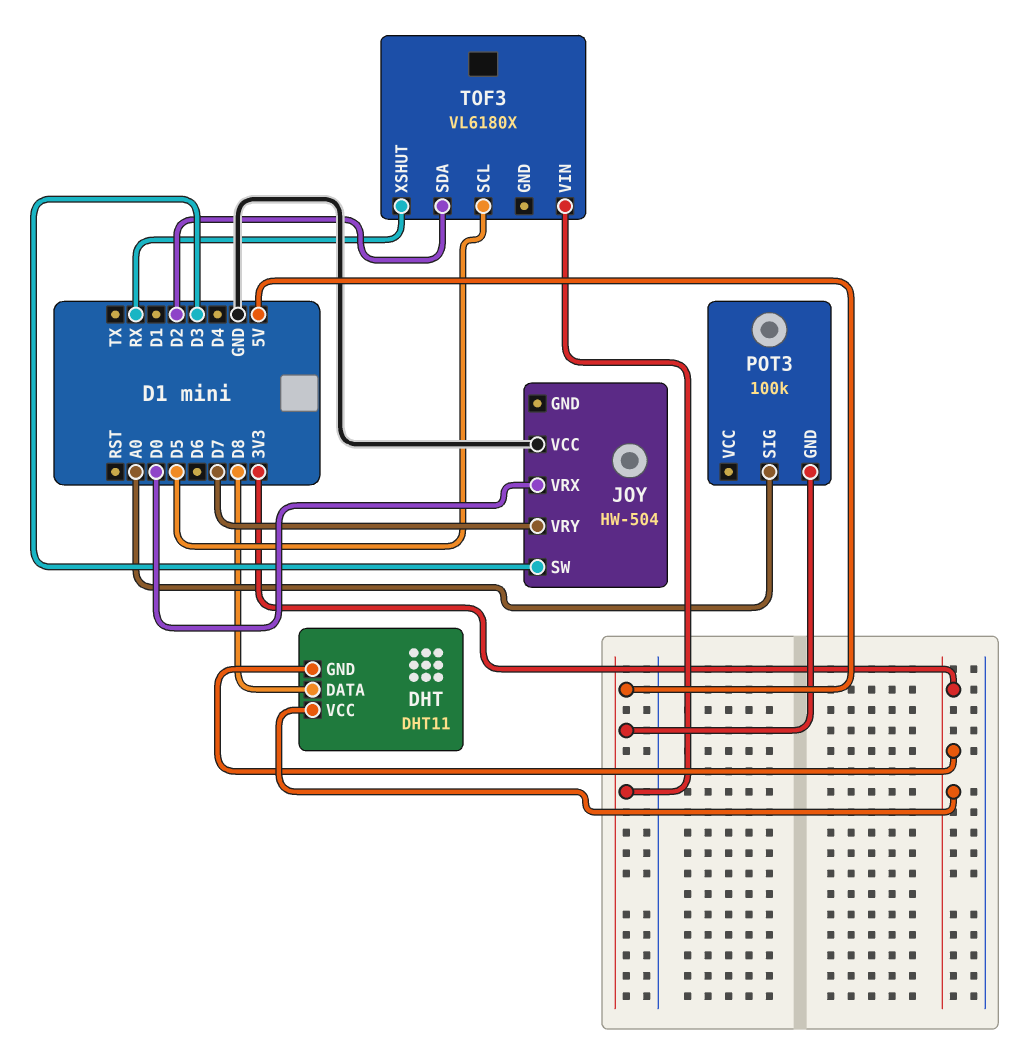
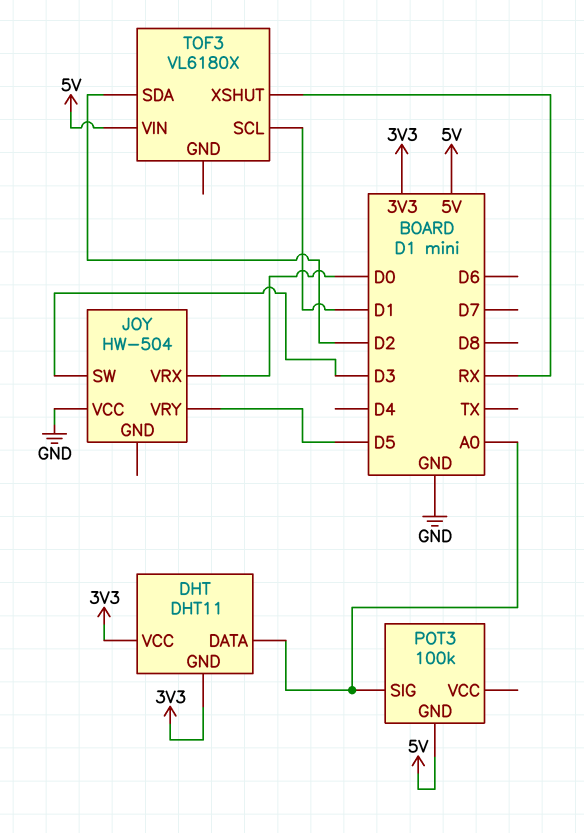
DHT pin DATA: D8 -> A0
JOY pin VRY: D7 -> D5
TOF3 pin SCL: D5 -> D1

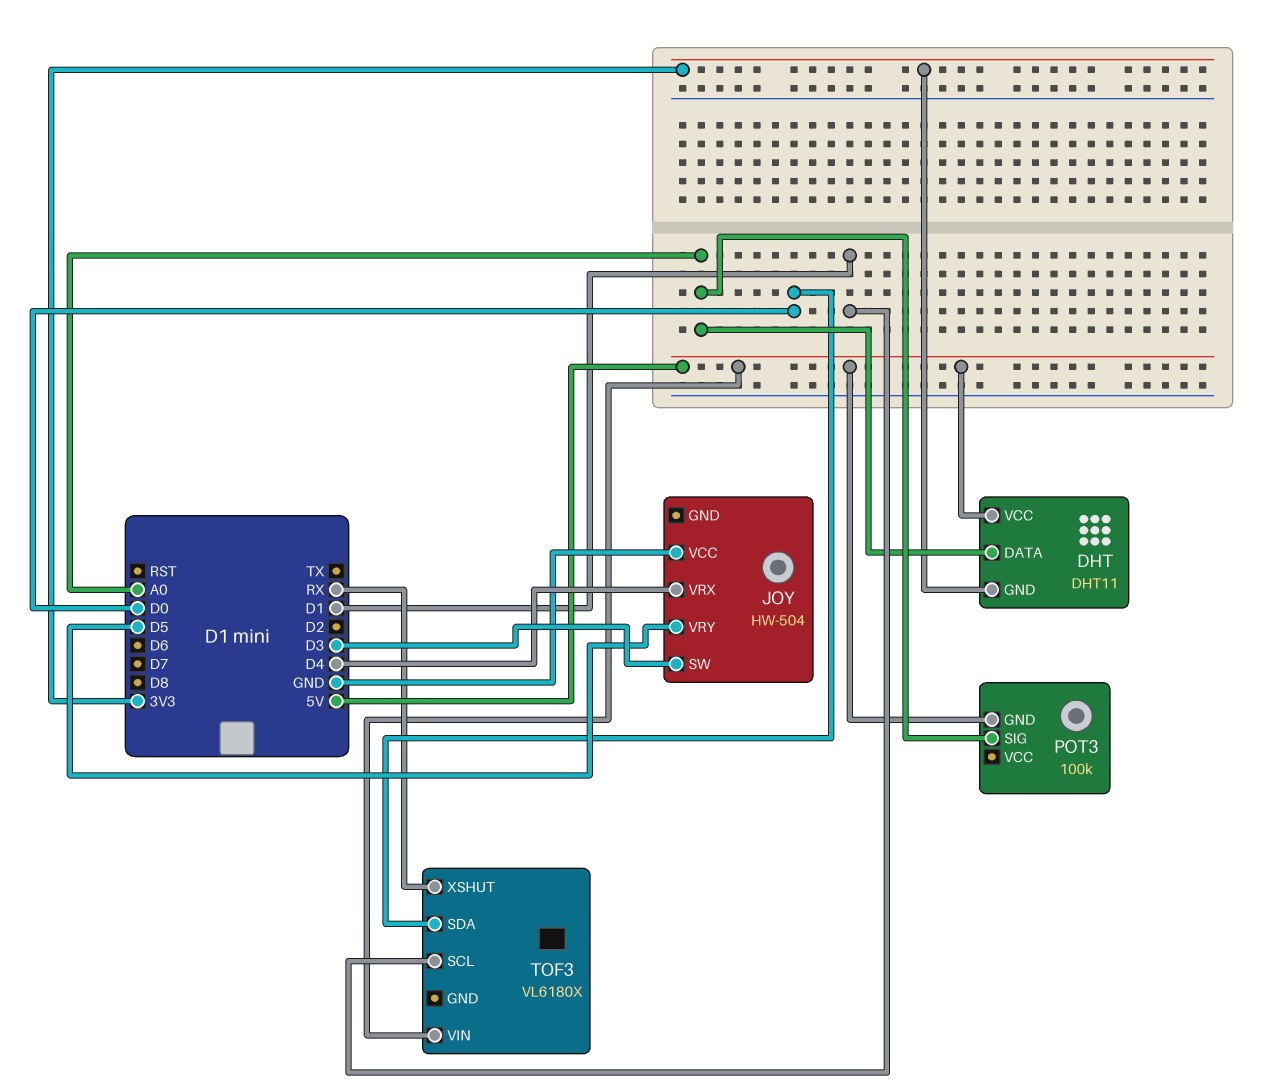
DHT pin VCC: 3V3 -> 5V
JOY pin VRX: D0 -> D4
TOF3 pin SDA: D2 -> D0

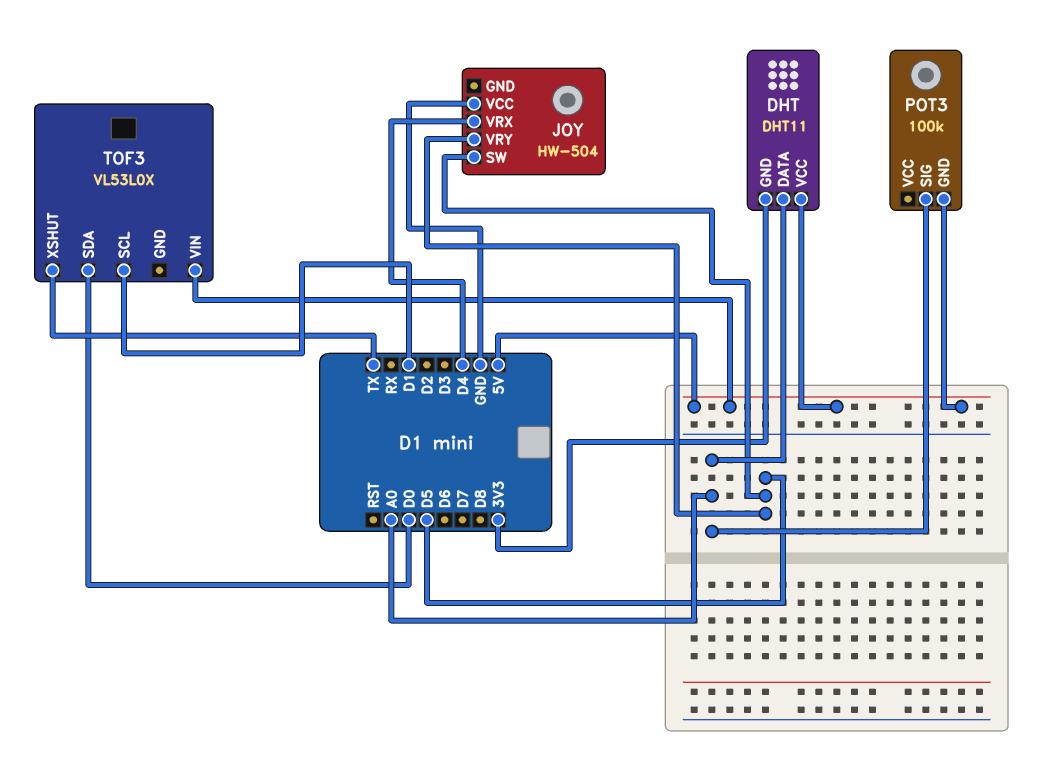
JOY pin SW: D3 -> D5
TOF3: VL6180X -> VL53L0X
TOF3 pin XSHUT: RX -> TX

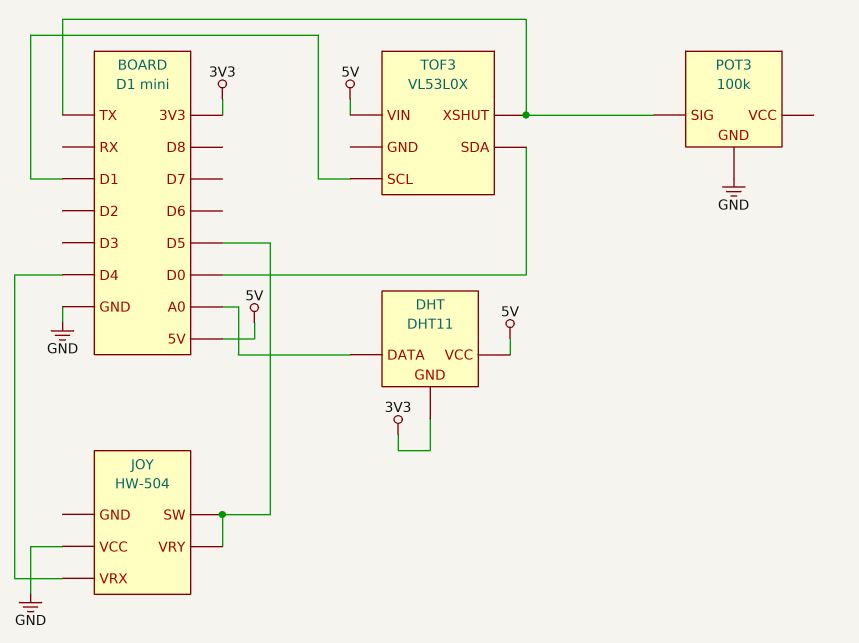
POT3 pin GND: 5V -> GND
POT3 pin SIG: A0 -> TX

